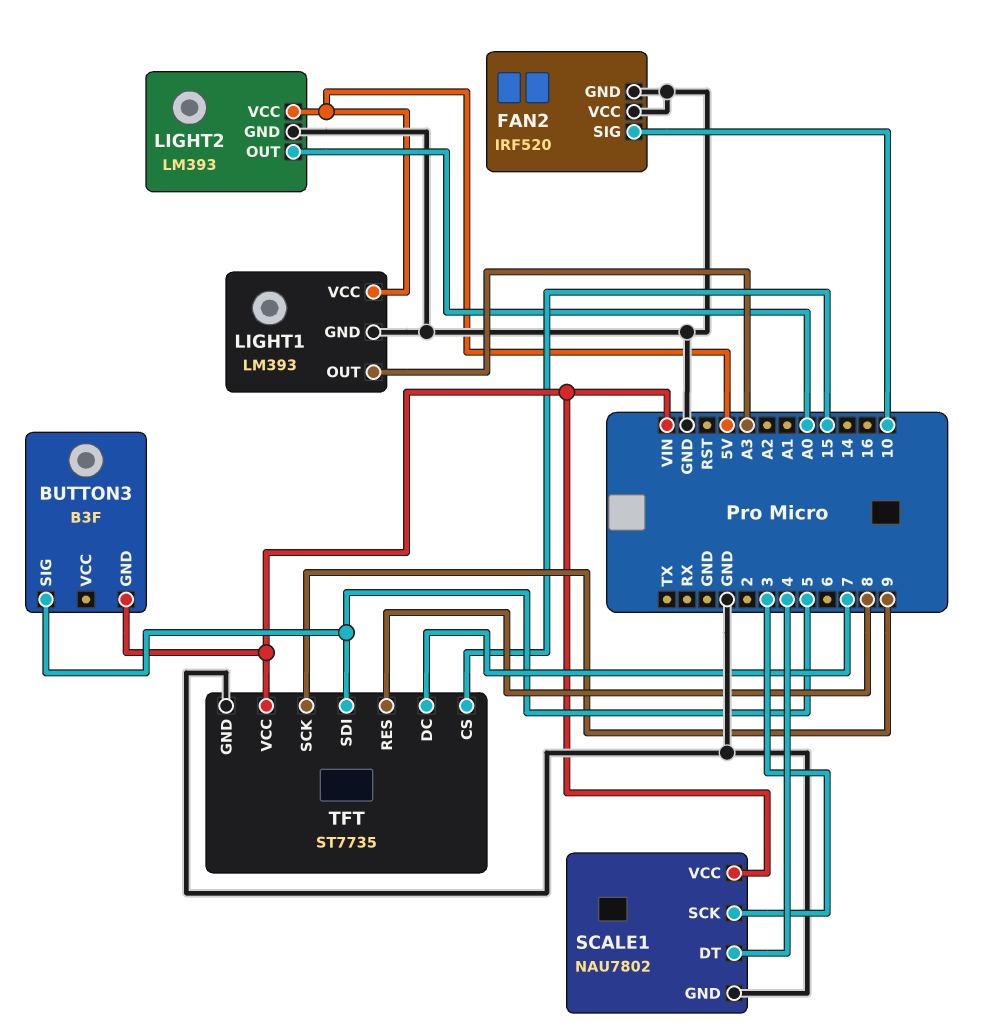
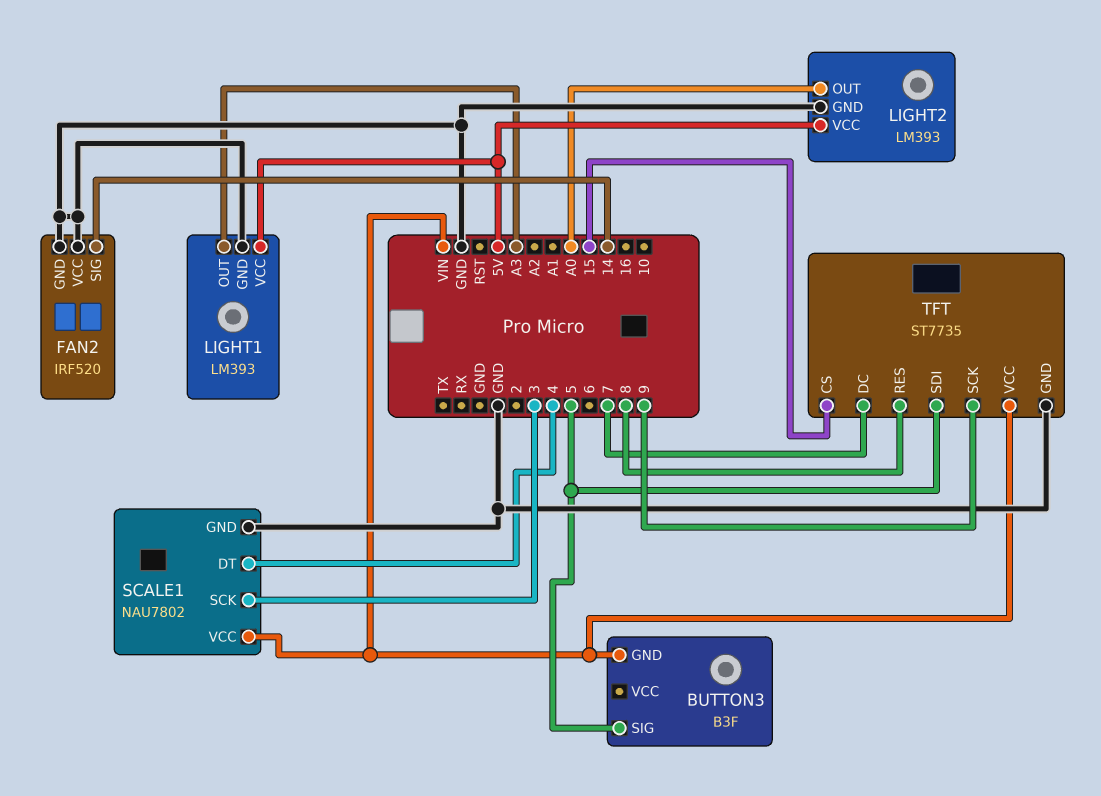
FAN2 pin SIG: 10 -> 14

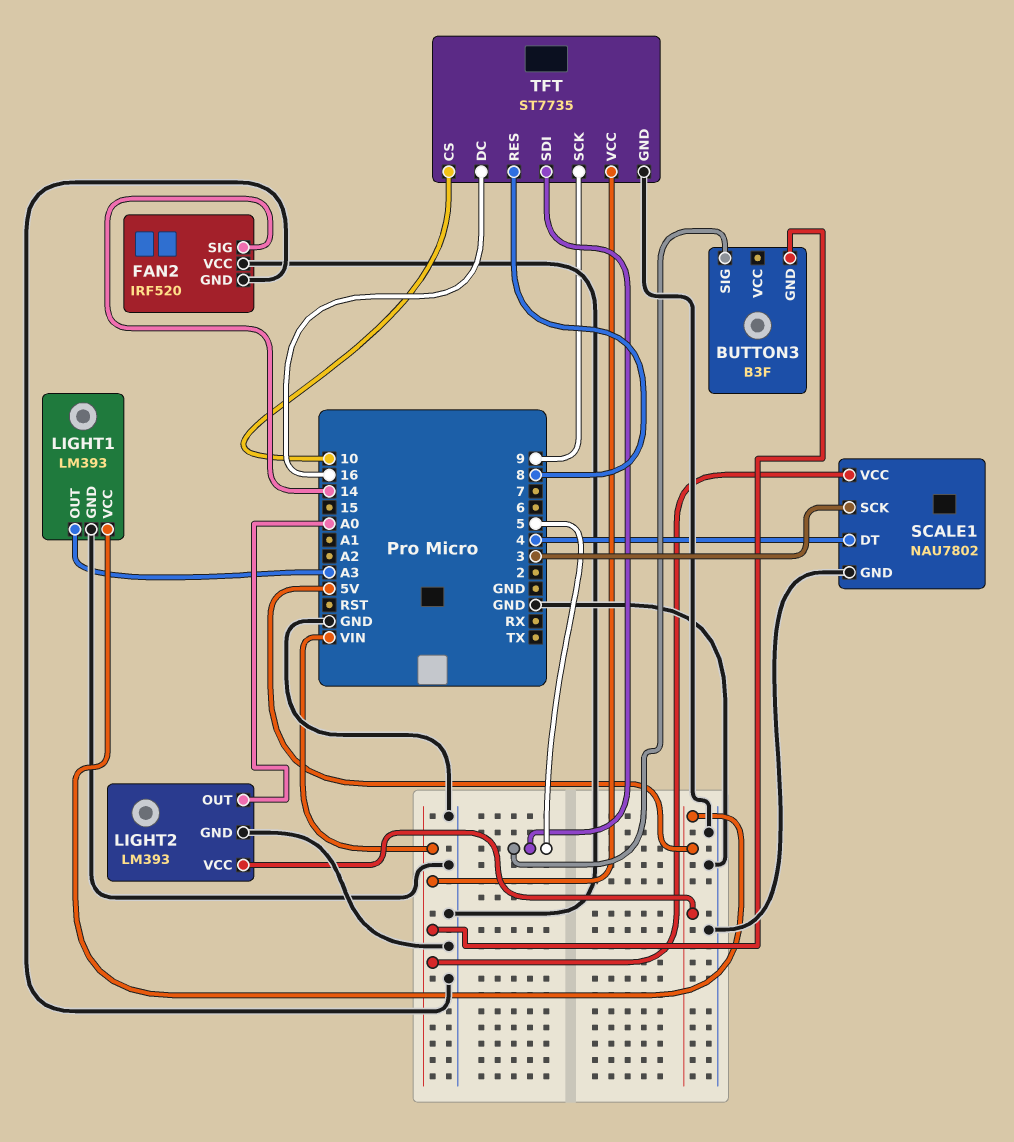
TFT pin CS: 15 -> 10
TFT pin DC: 7 -> 16

